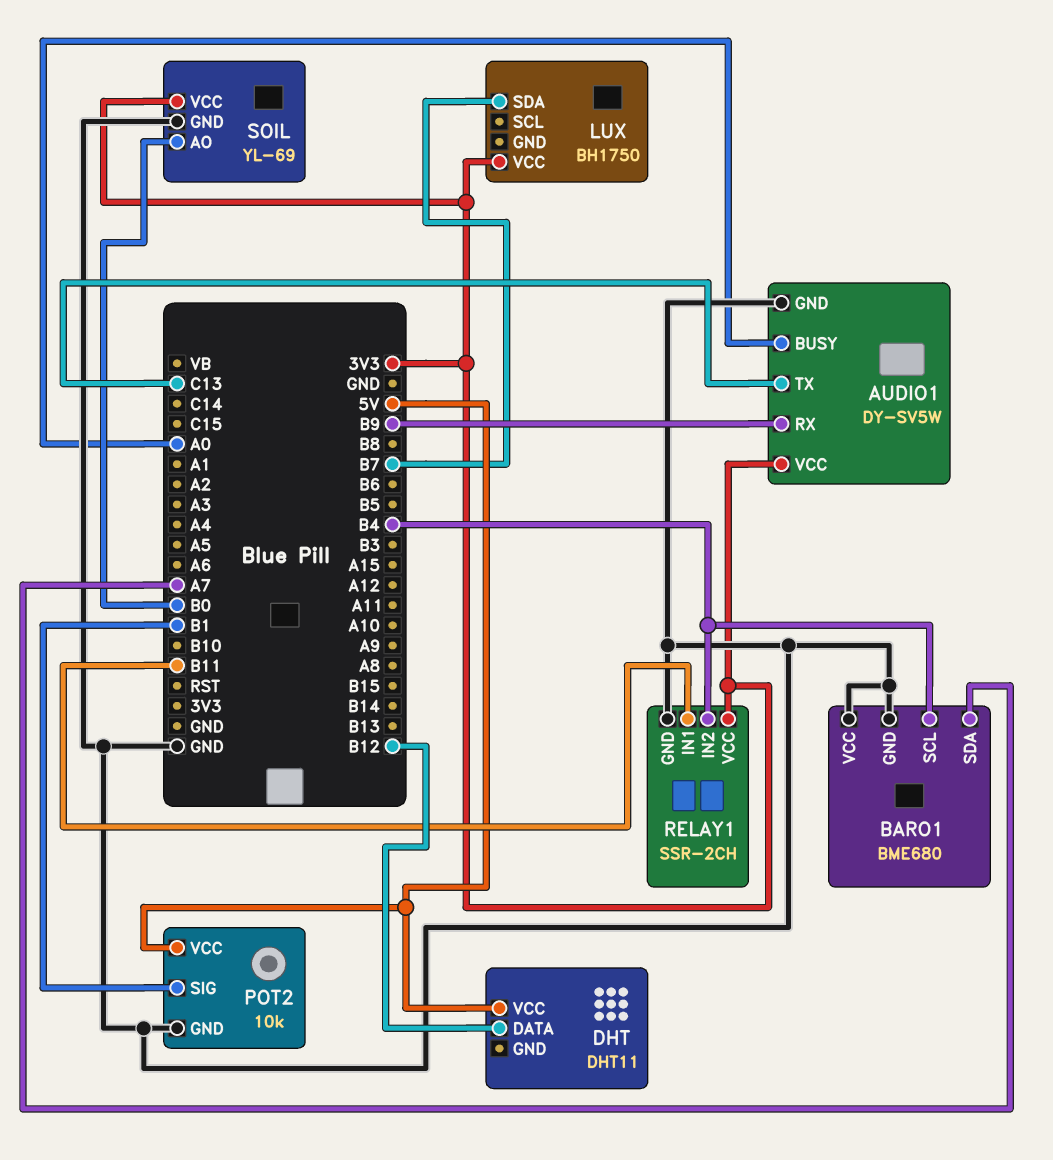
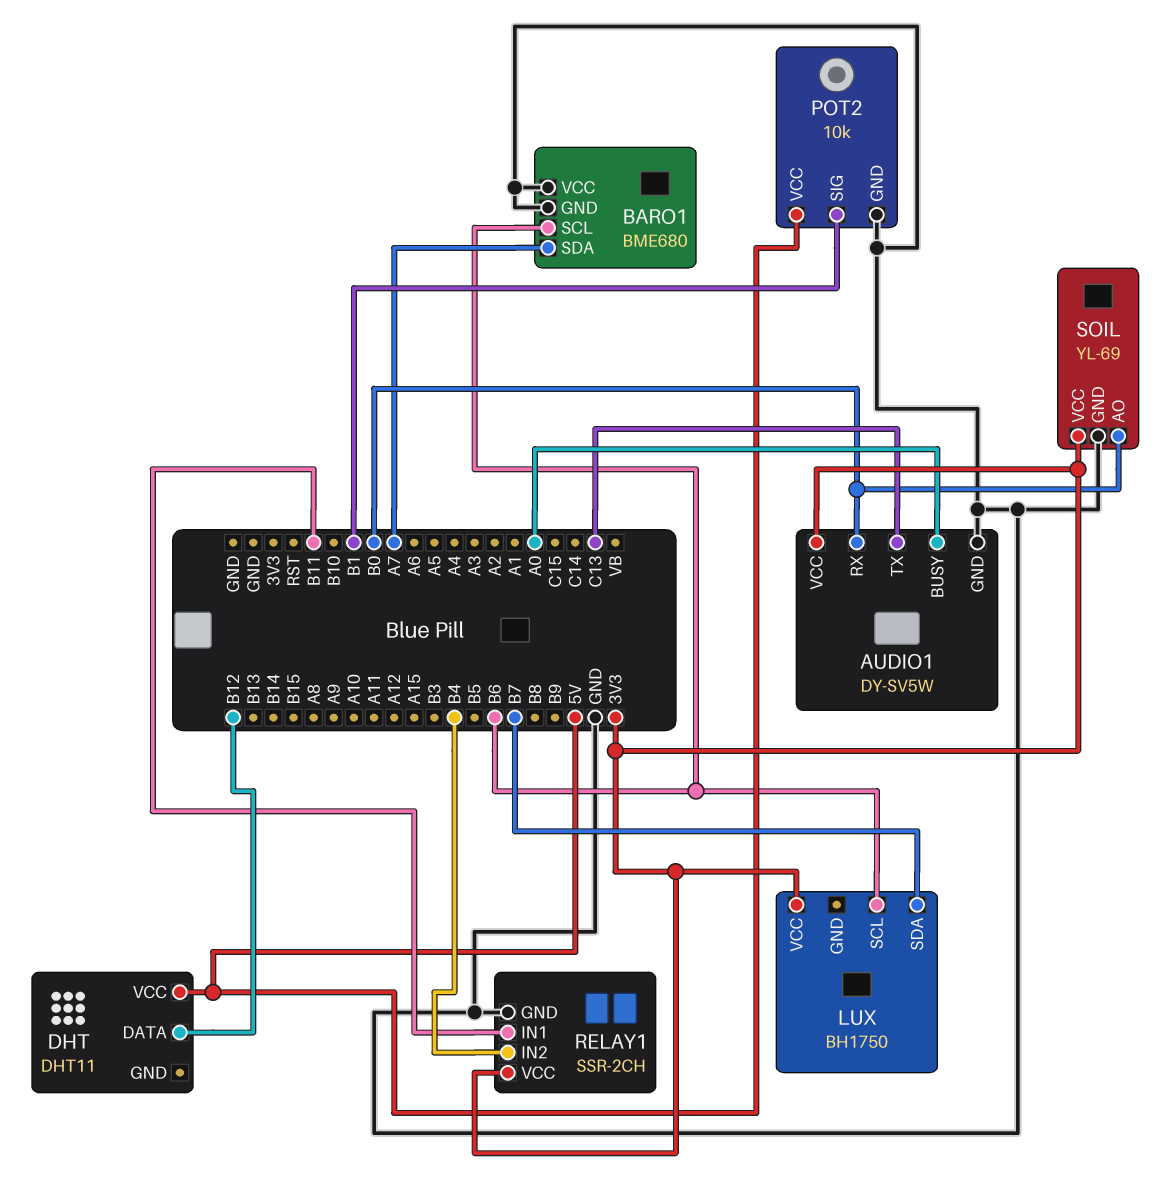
AUDIO1 pin RX: B9 -> B0
BARO1 pin SCL: B4 -> B6
LUX pin SCL: none -> B6

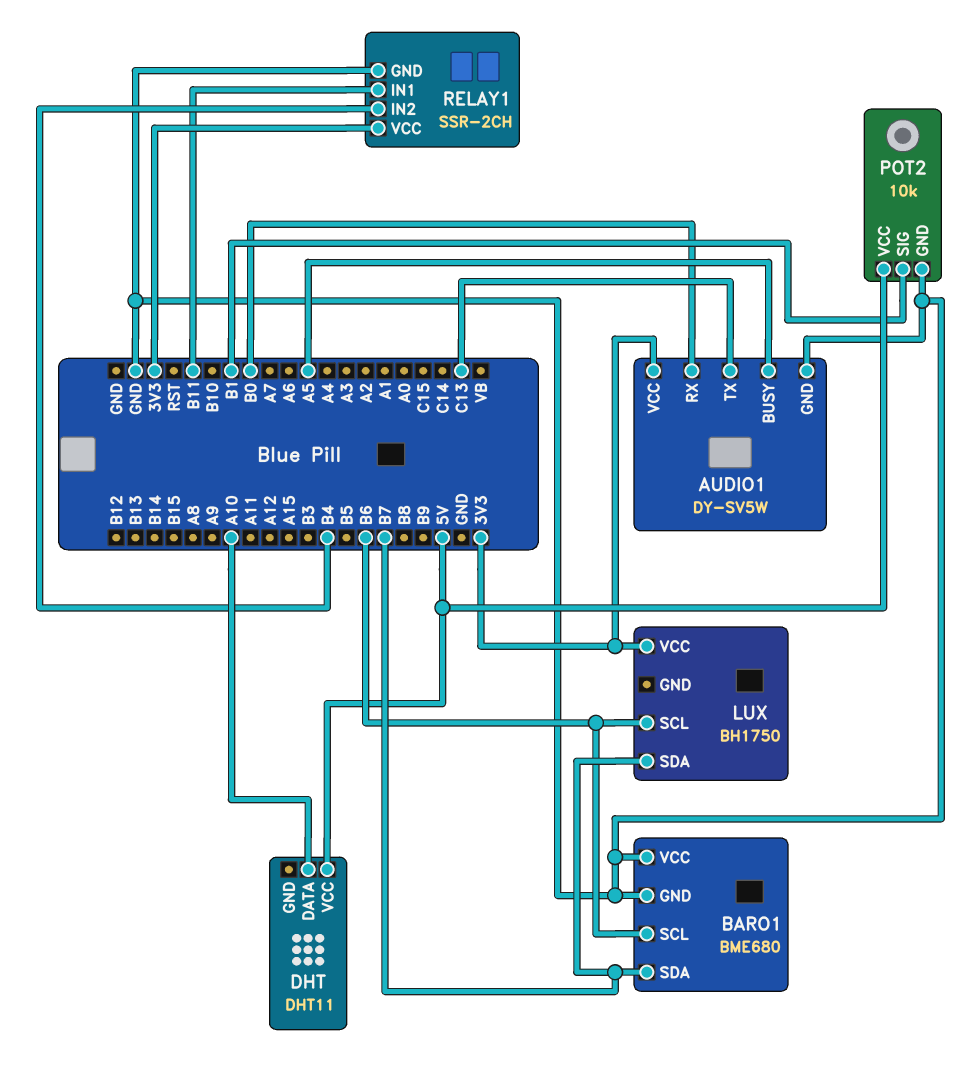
AUDIO1 pin BUSY: A0 -> A5
BARO1 pin SDA: A7 -> B7
DHT pin DATA: B12 -> A10
SOIL: YL-69 -> none
SOIL pin AO: B0 -> none
SOIL pin GND: GND -> none
SOIL pin VCC: 3V3 -> none

